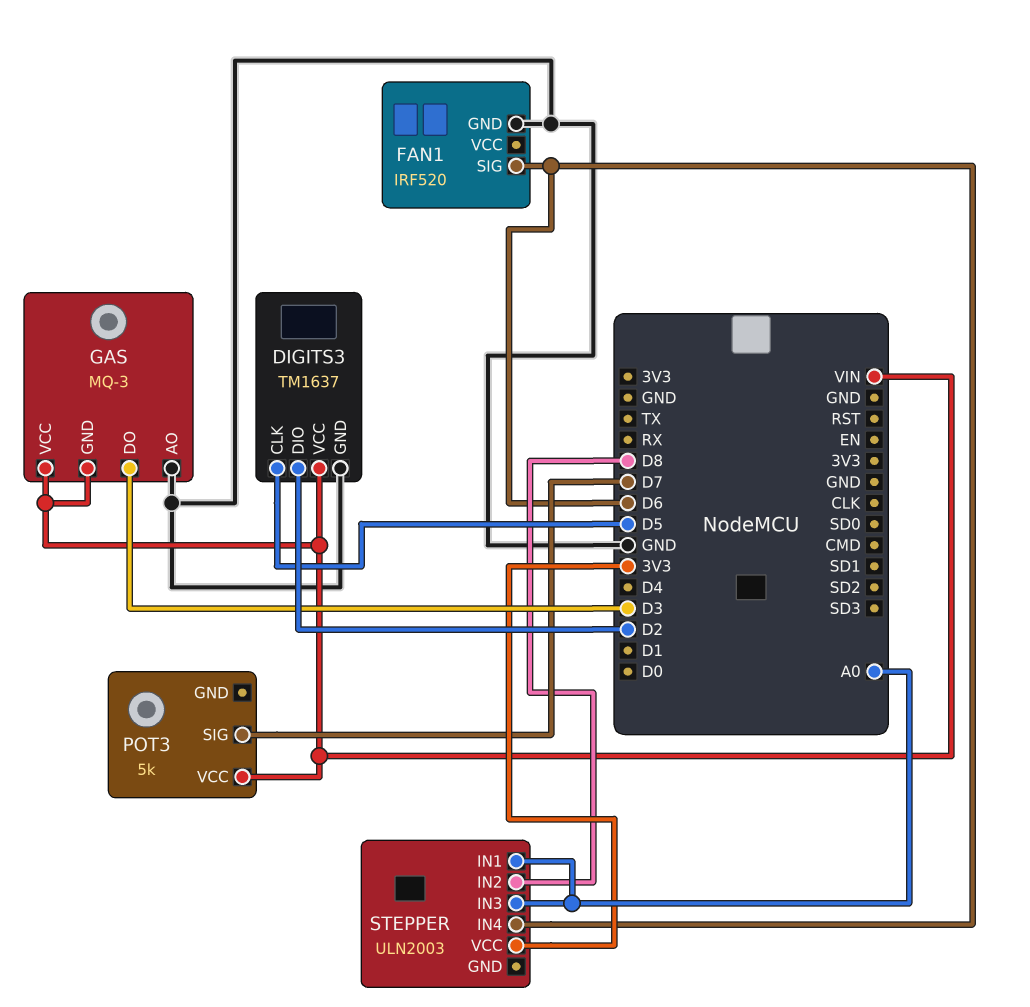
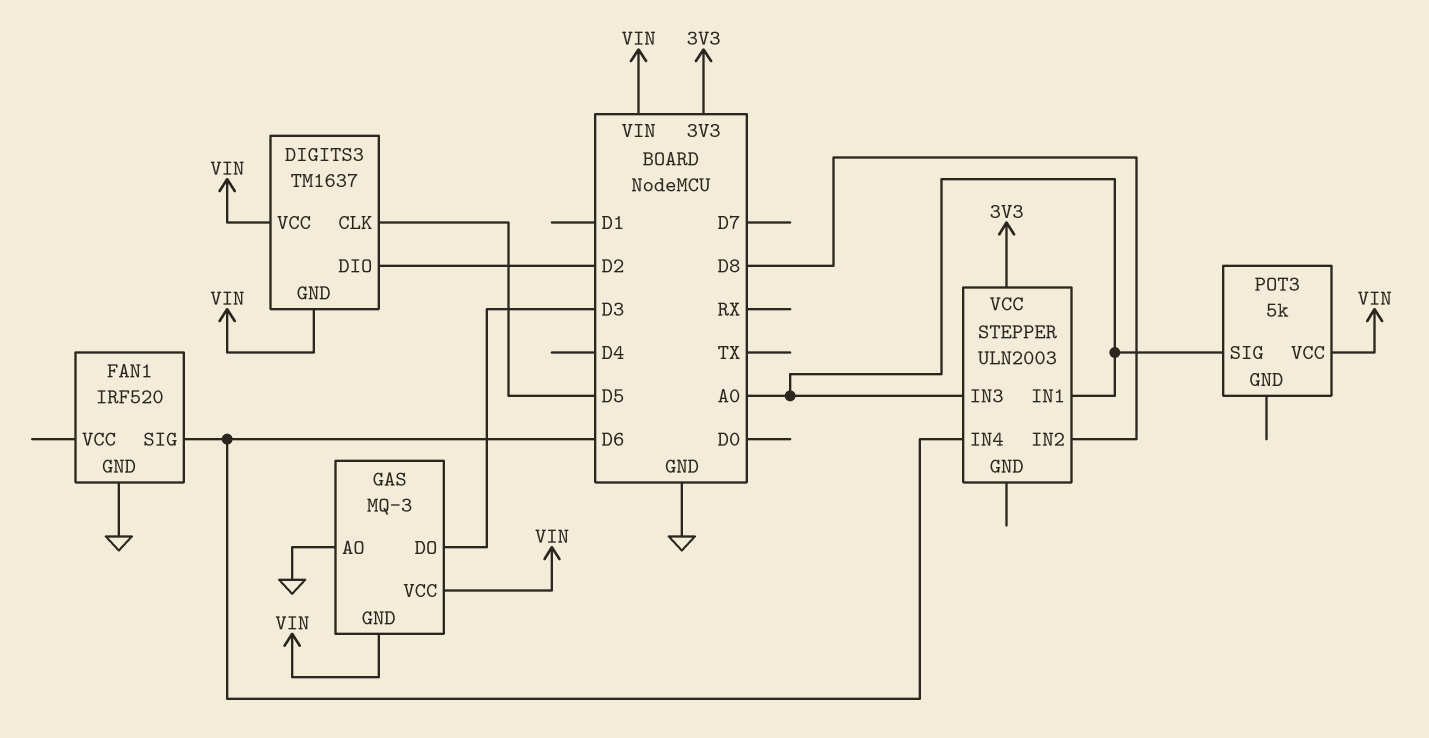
DIGITS3 pin GND: GND -> VIN
POT3 pin SIG: D7 -> A0

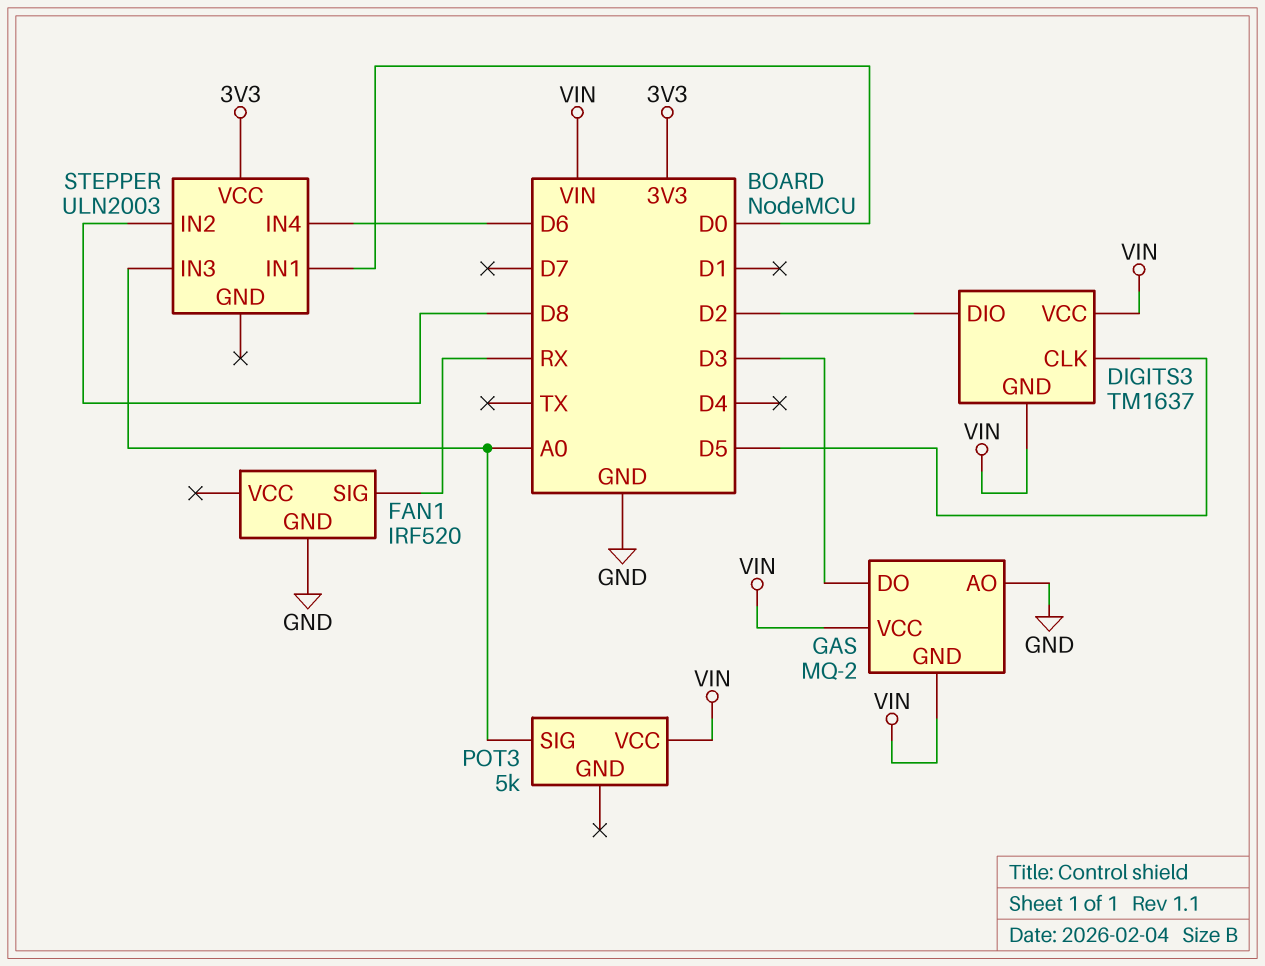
FAN1 pin SIG: D6 -> RX
GAS: MQ-3 -> MQ-2
STEPPER pin IN1: A0 -> D0

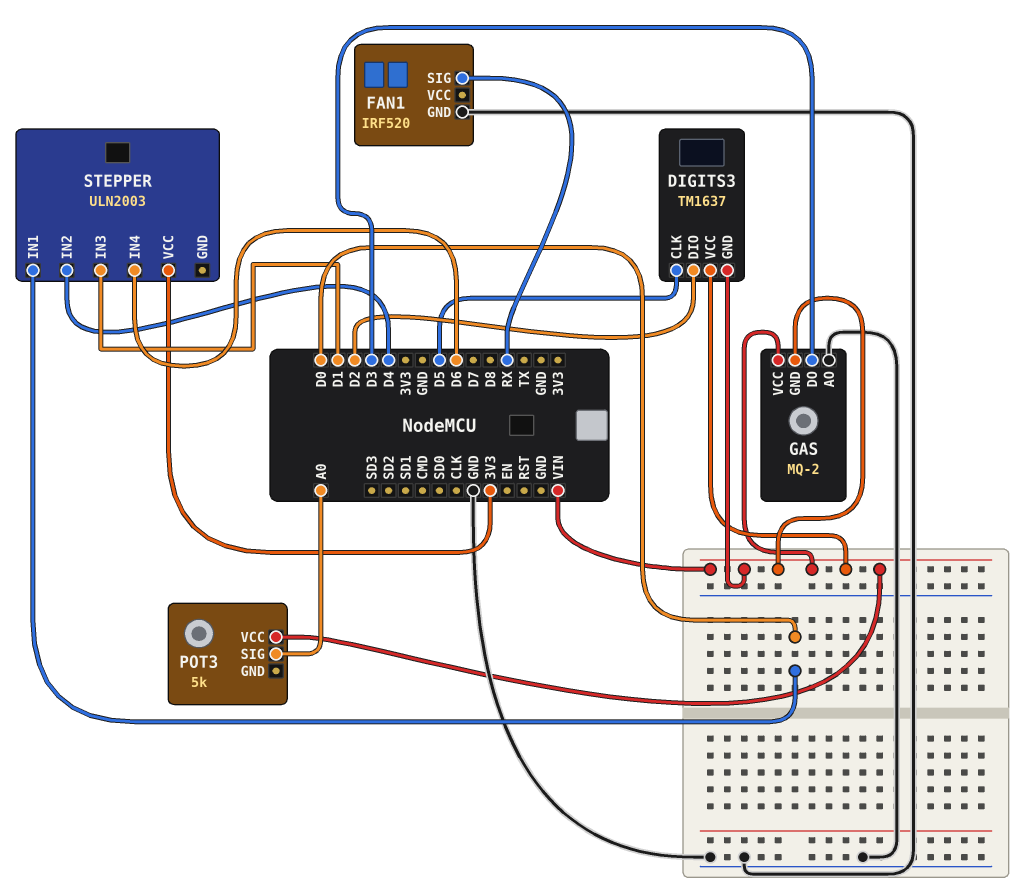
STEPPER pin IN2: D8 -> D4
STEPPER pin IN3: A0 -> D1

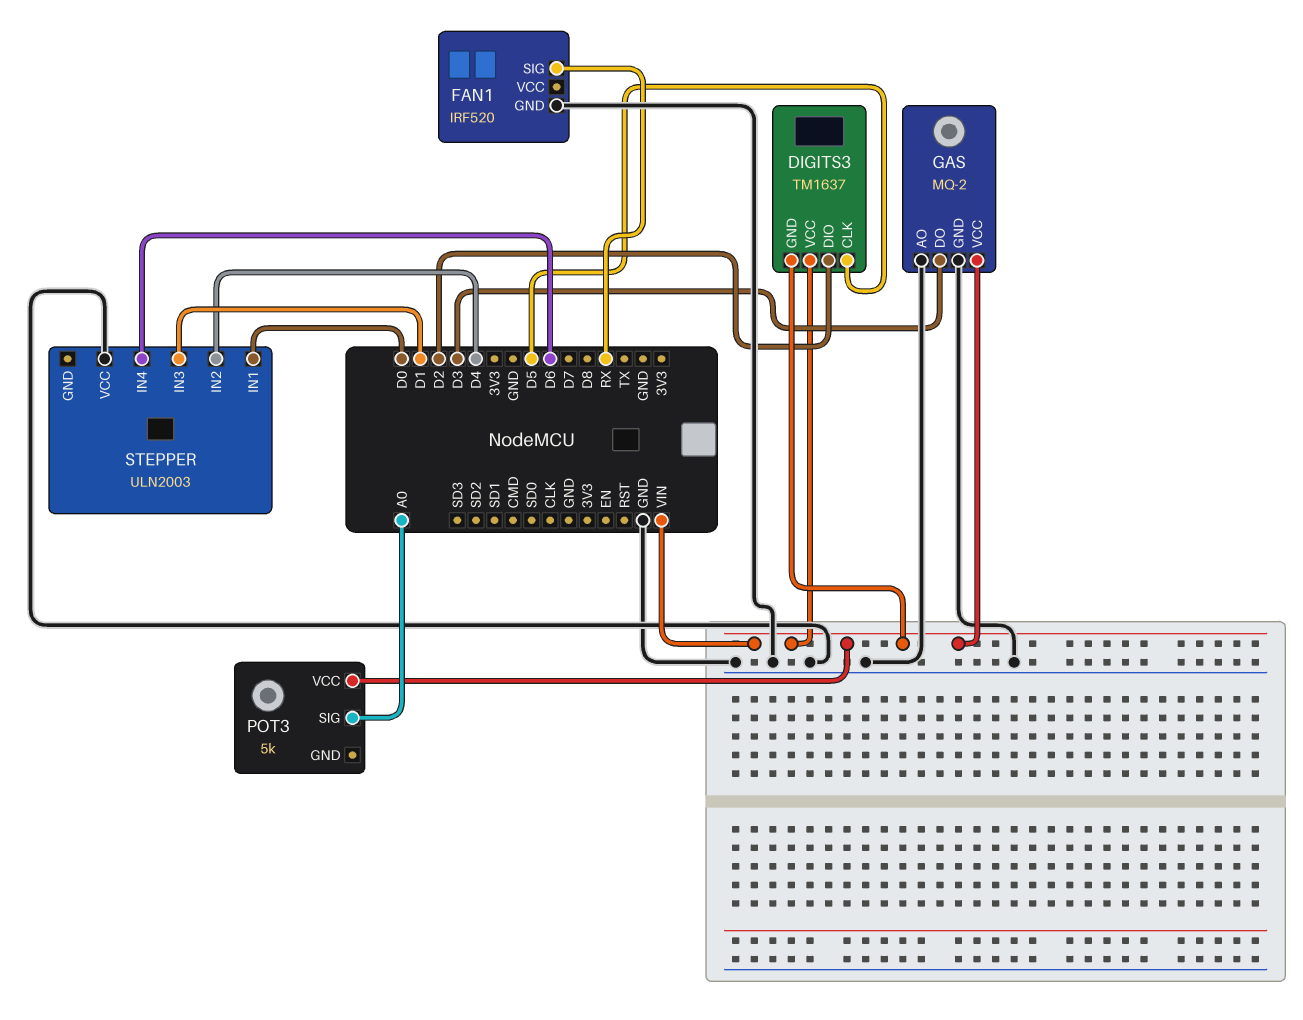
GAS pin GND: VIN -> GND
STEPPER pin VCC: 3V3 -> GND

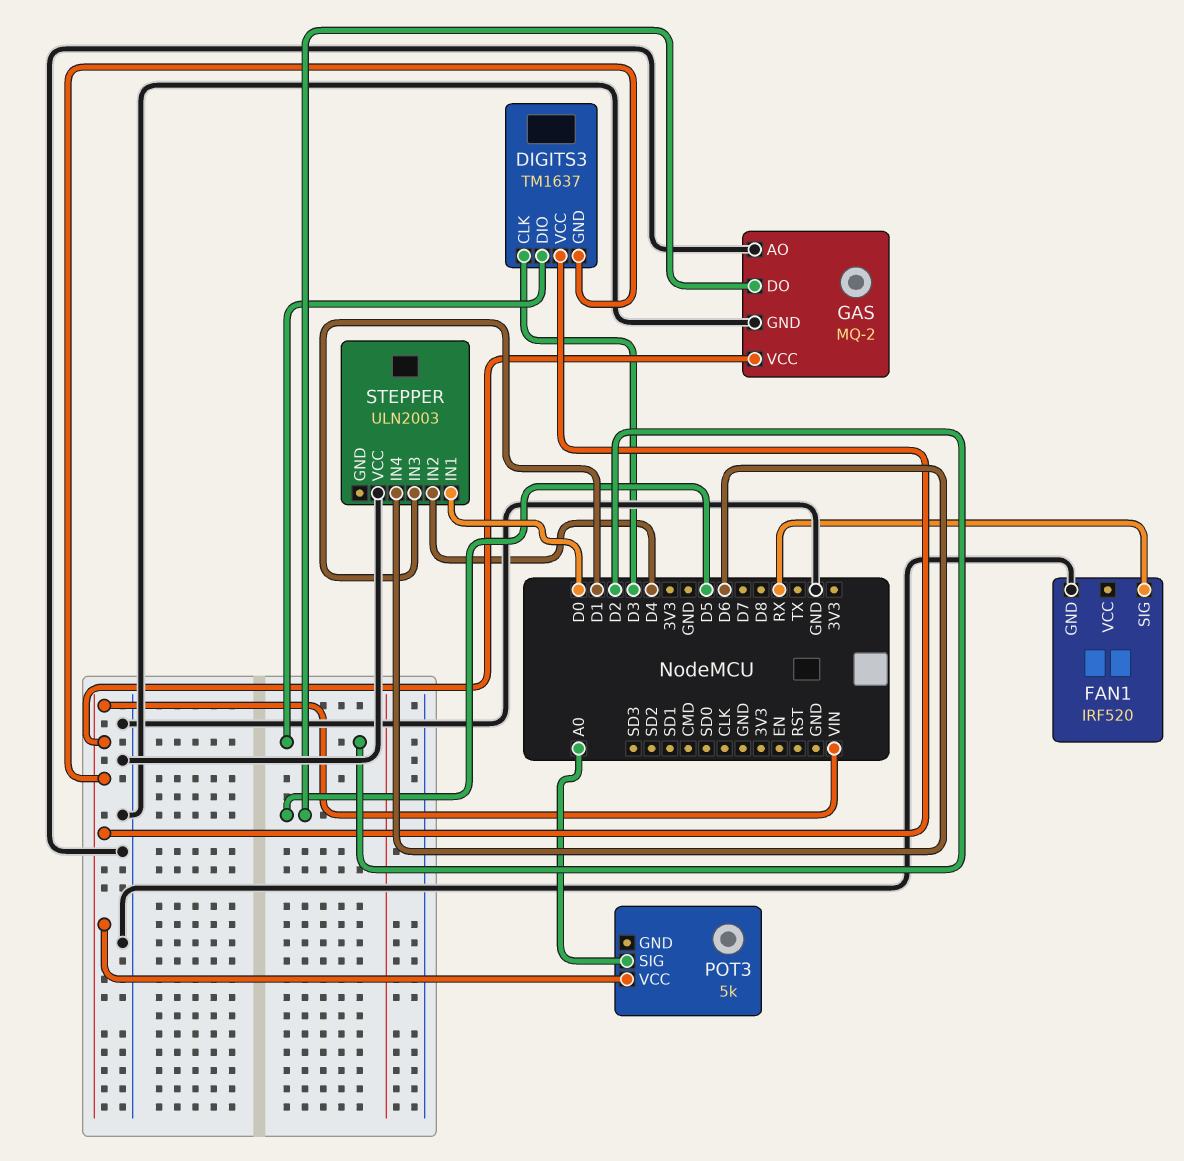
DIGITS3 pin CLK: D5 -> D3
GAS pin DO: D3 -> D5

